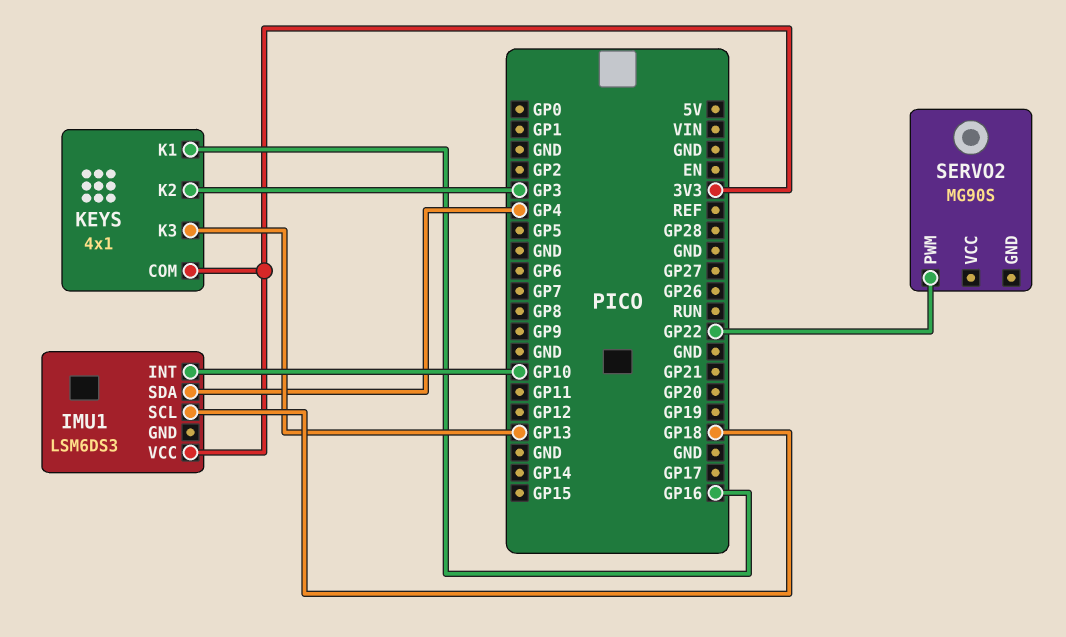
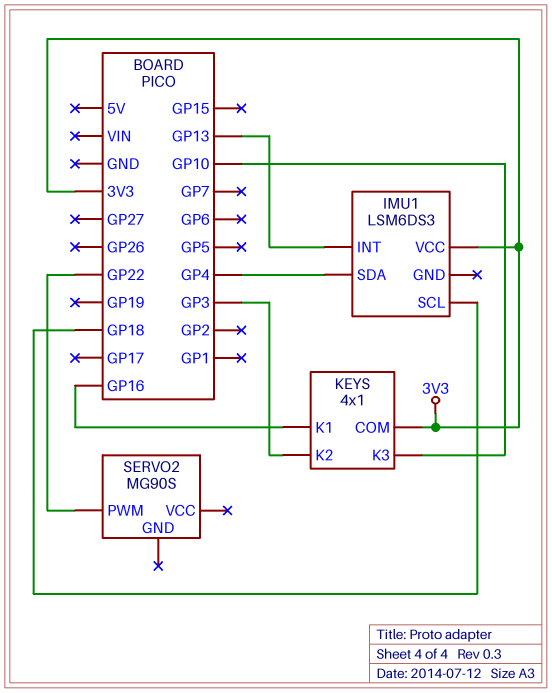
IMU1 pin INT: GP10 -> GP13
KEYS pin K3: GP13 -> GP10

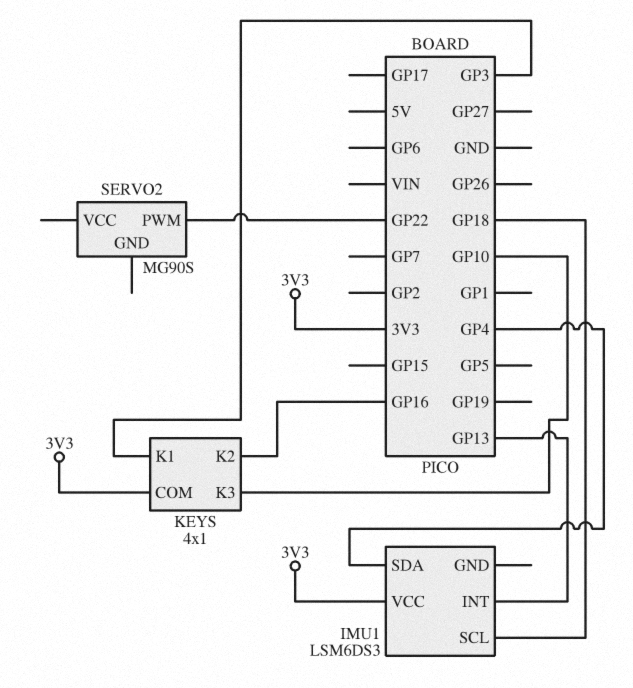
KEYS pin K1: GP16 -> GP3
KEYS pin K2: GP3 -> GP16

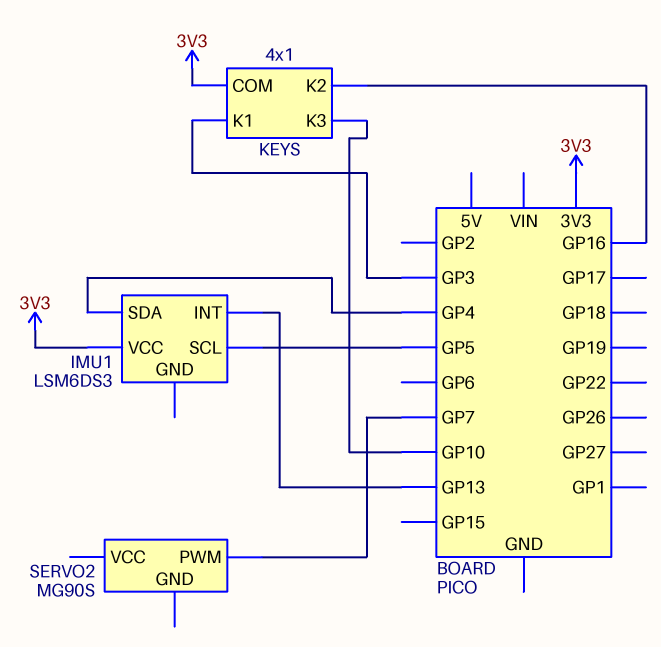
IMU1 pin SCL: GP18 -> GP5
SERVO2 pin PWM: GP22 -> GP7

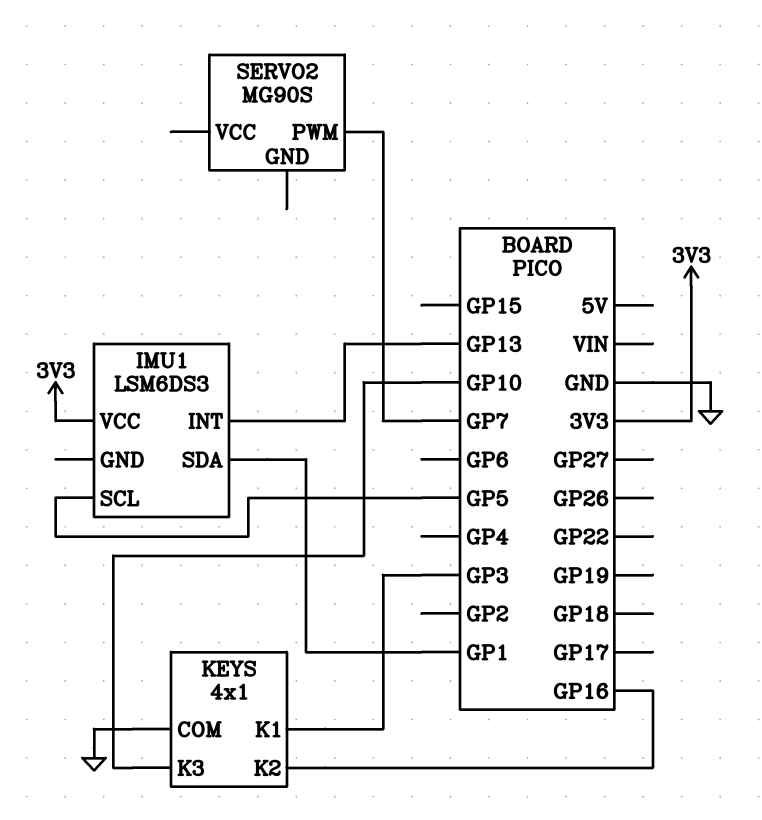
IMU1 pin SDA: GP4 -> GP1
KEYS pin COM: 3V3 -> GND

